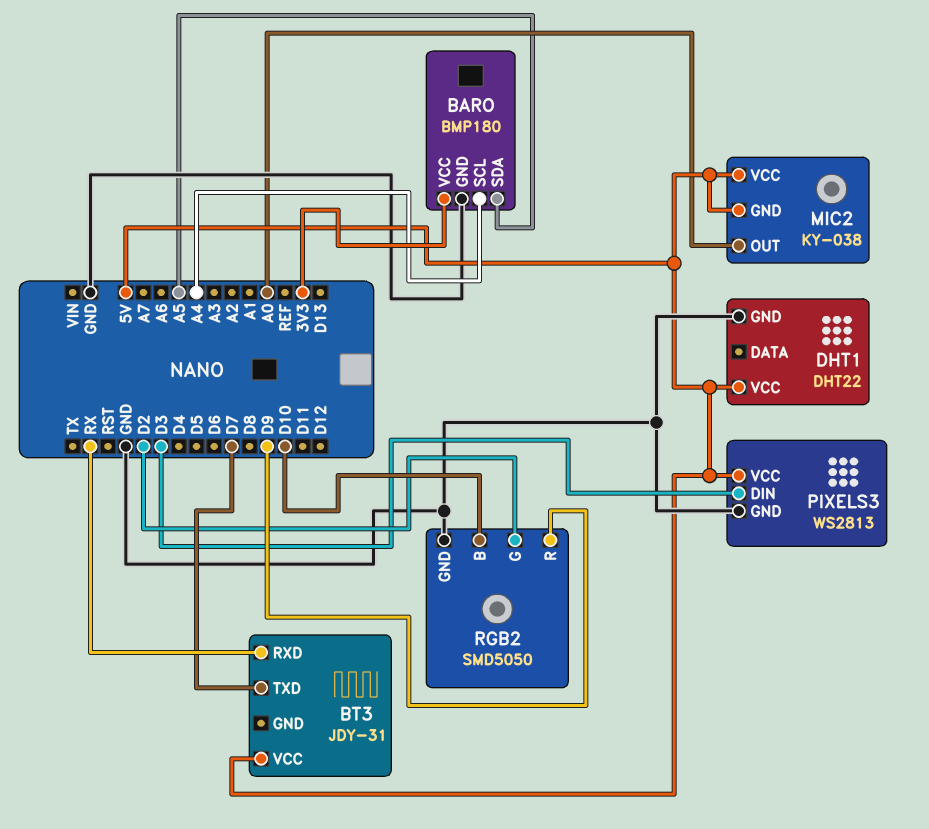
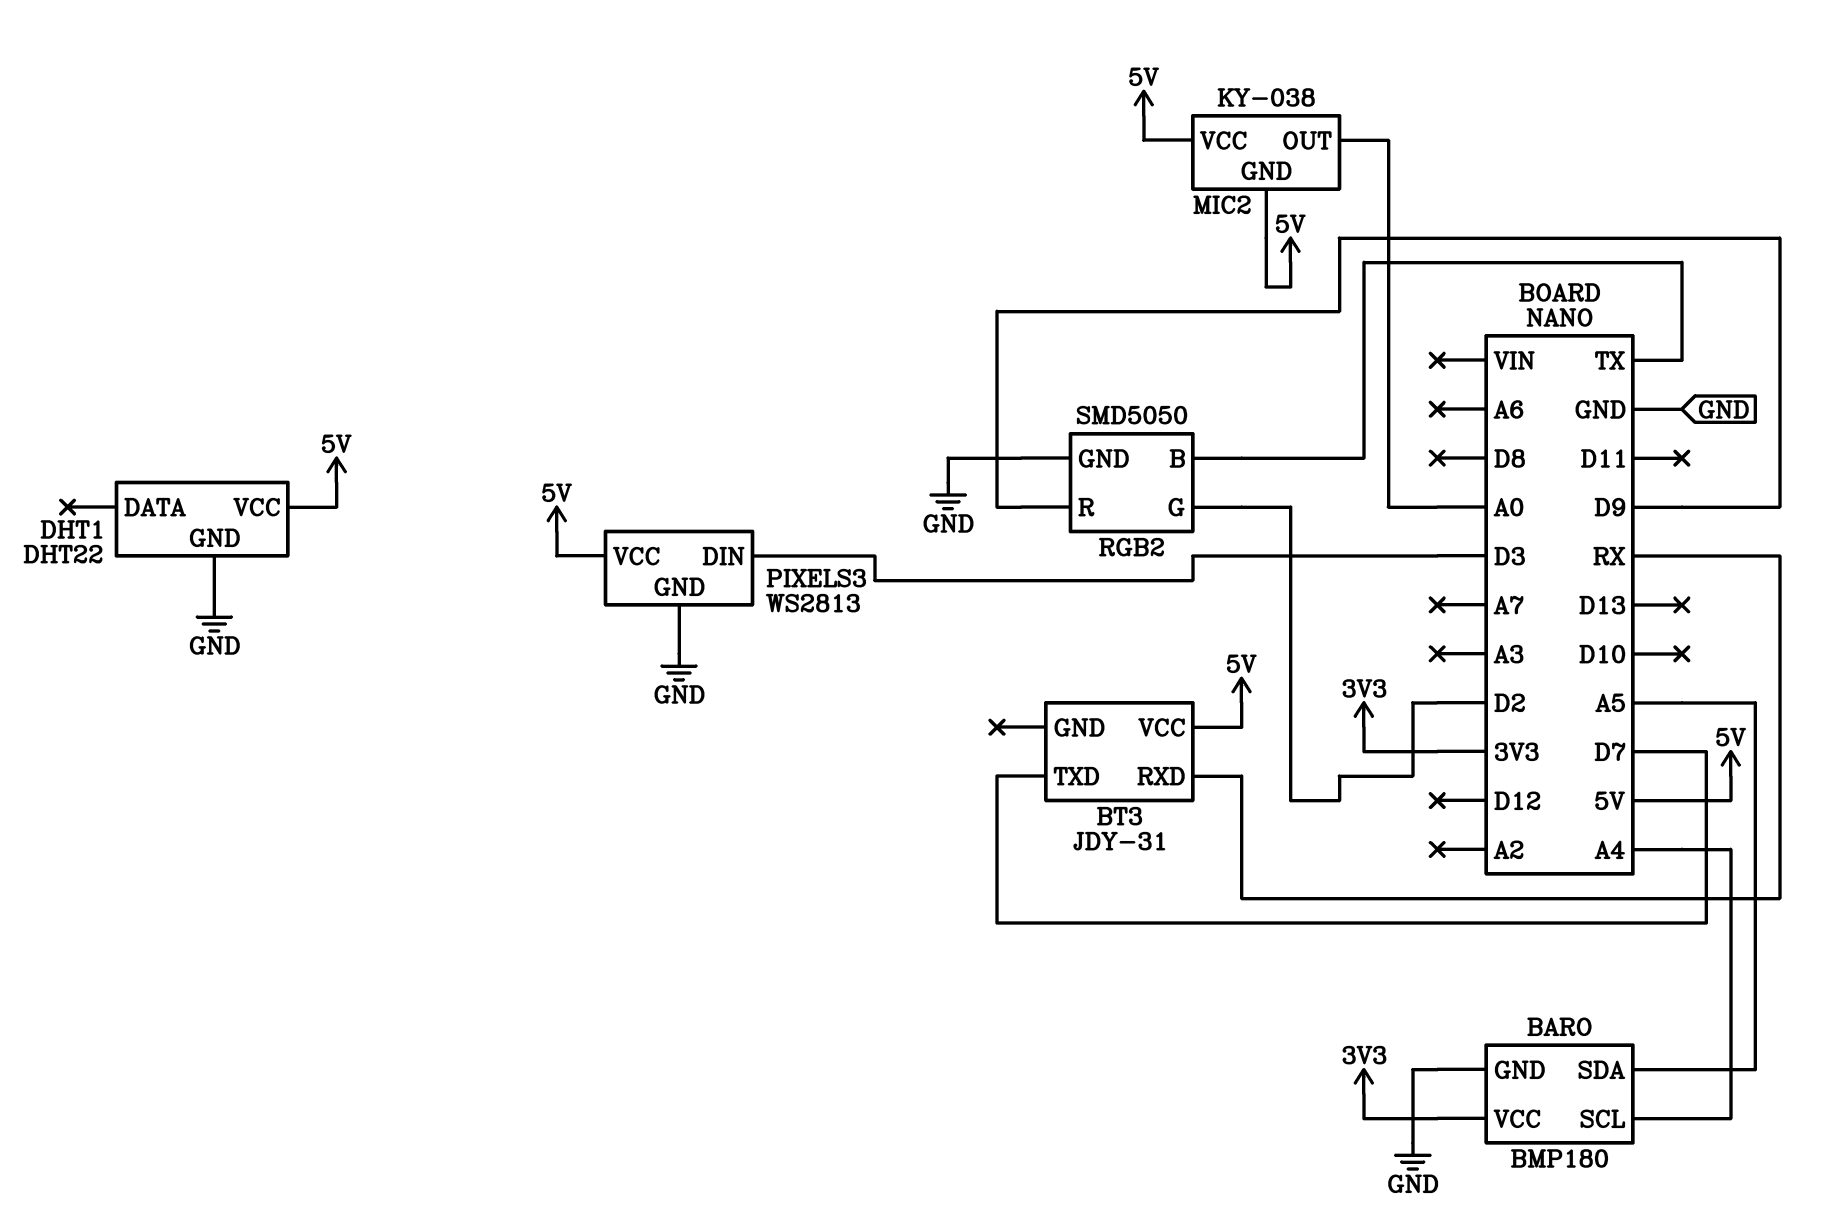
RGB2 pin B: D10 -> TX

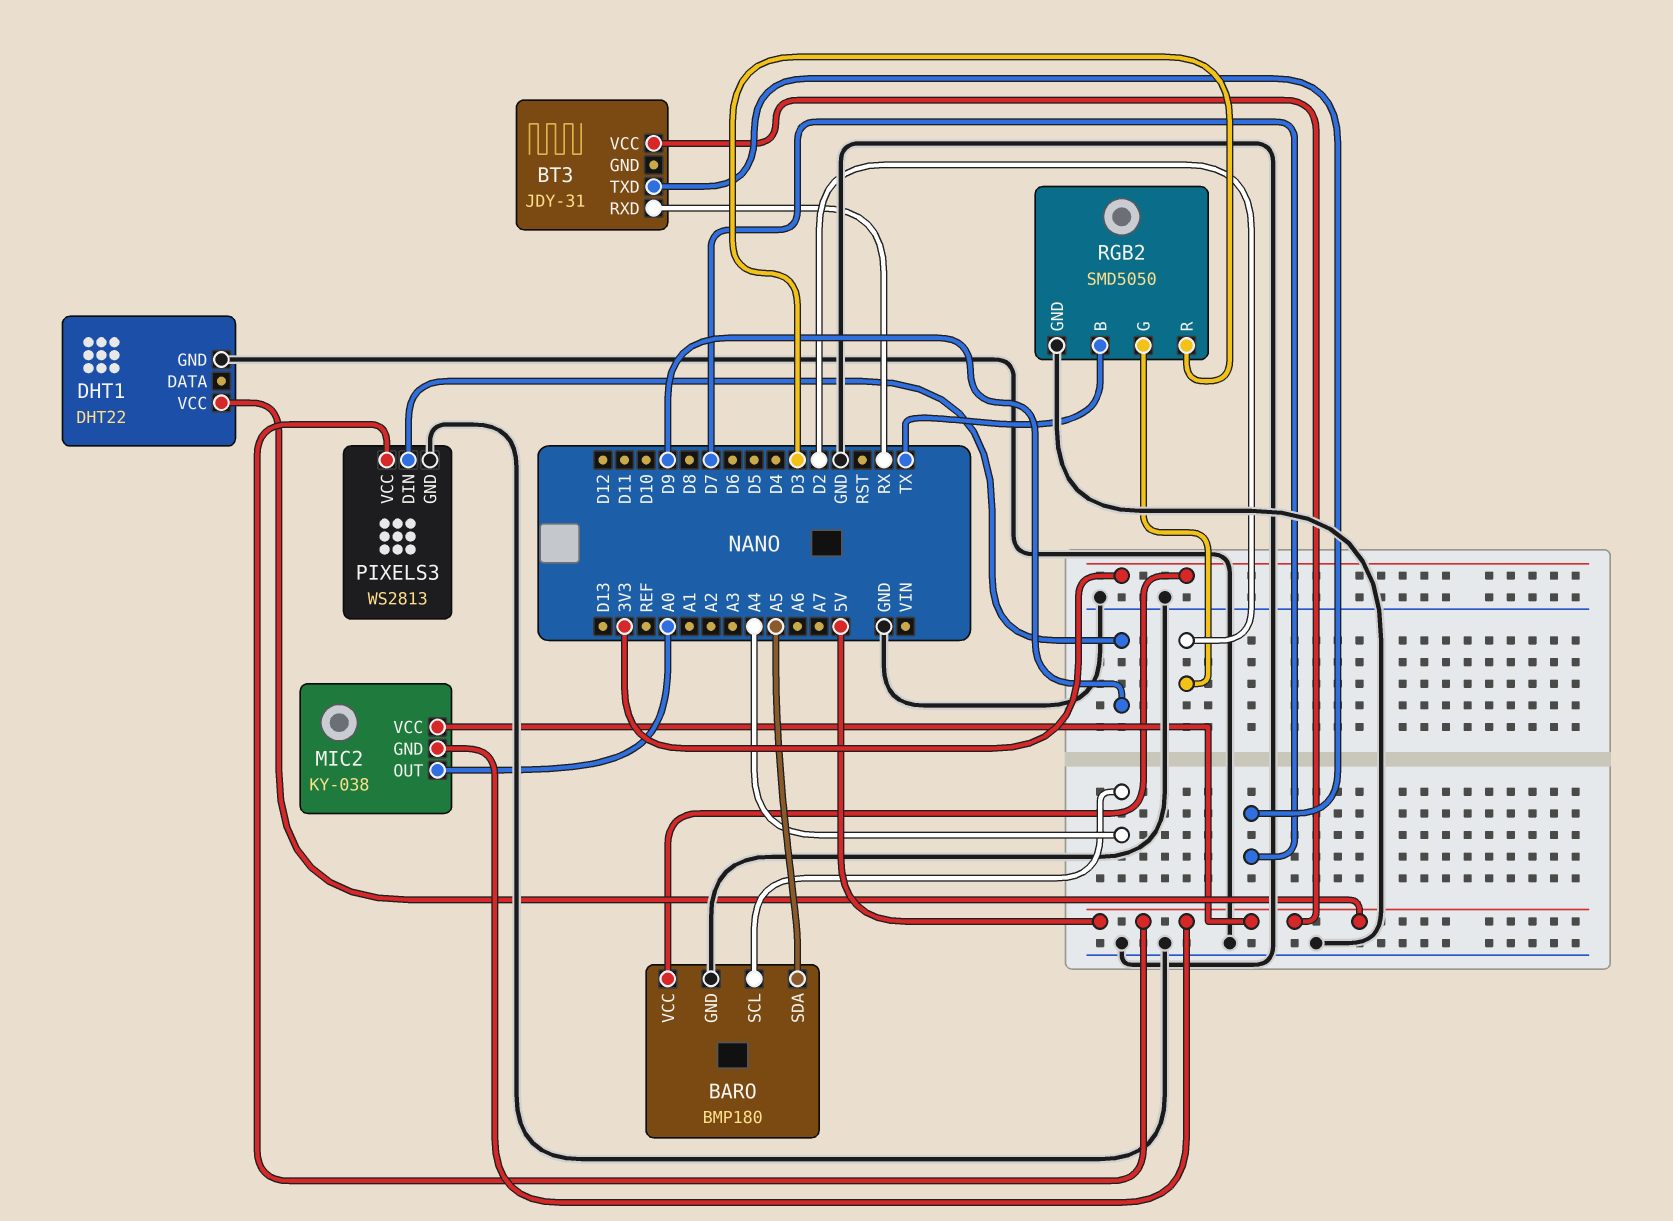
PIXELS3 pin DIN: D3 -> D9
RGB2 pin R: D9 -> D3

